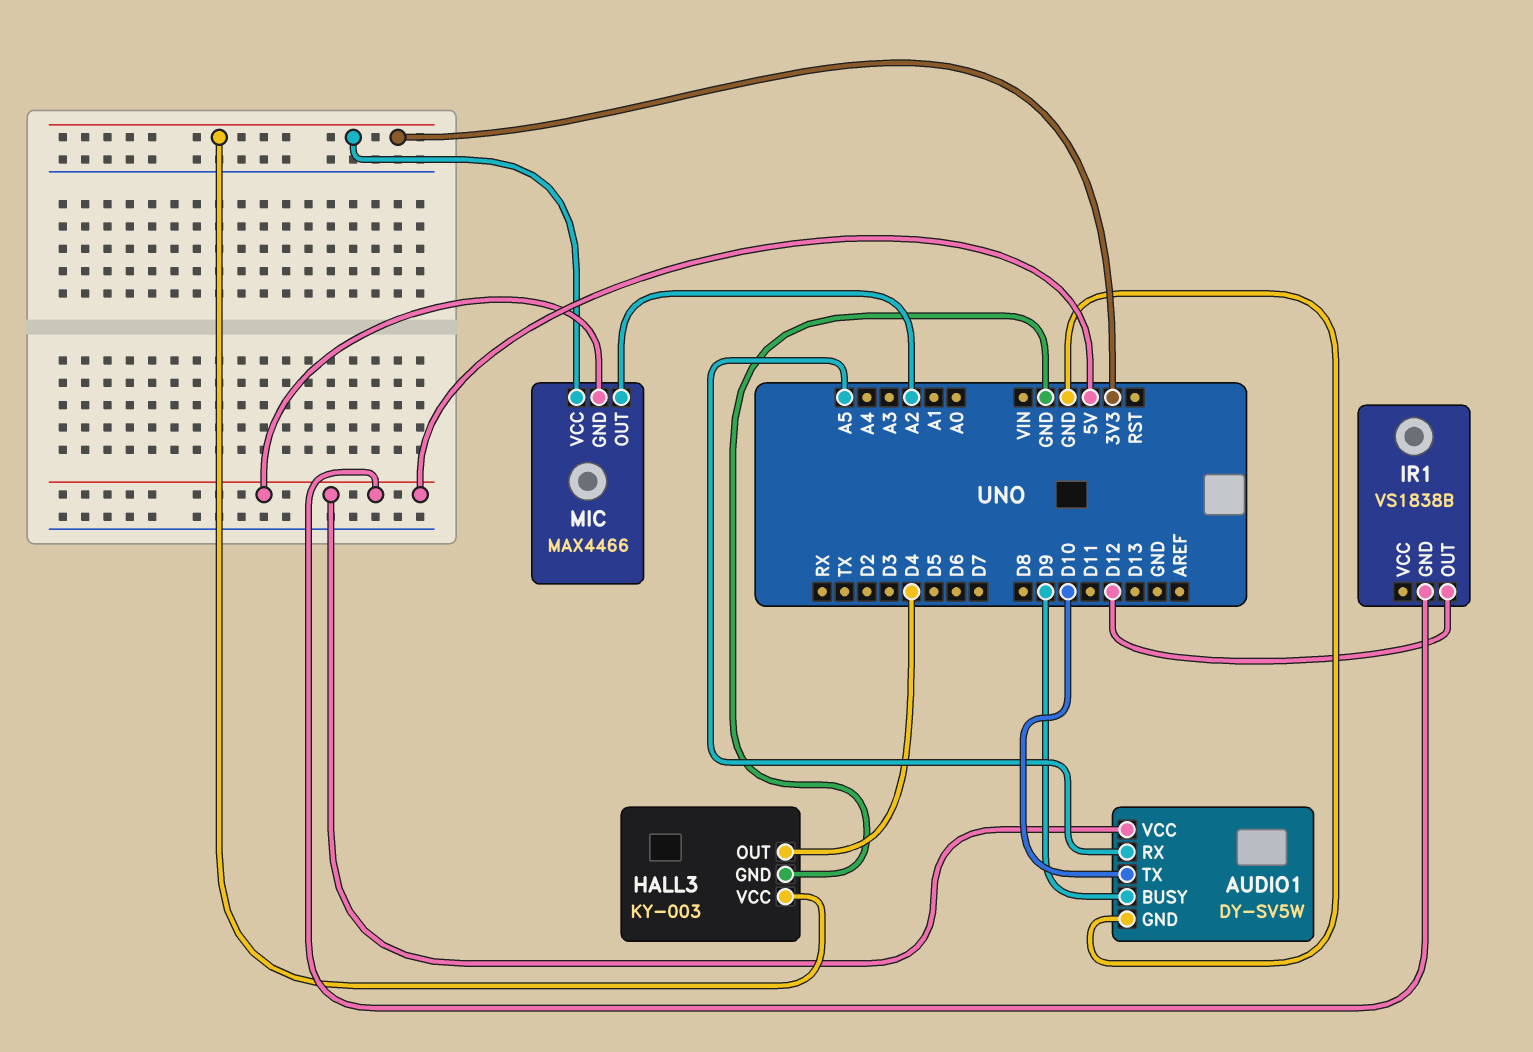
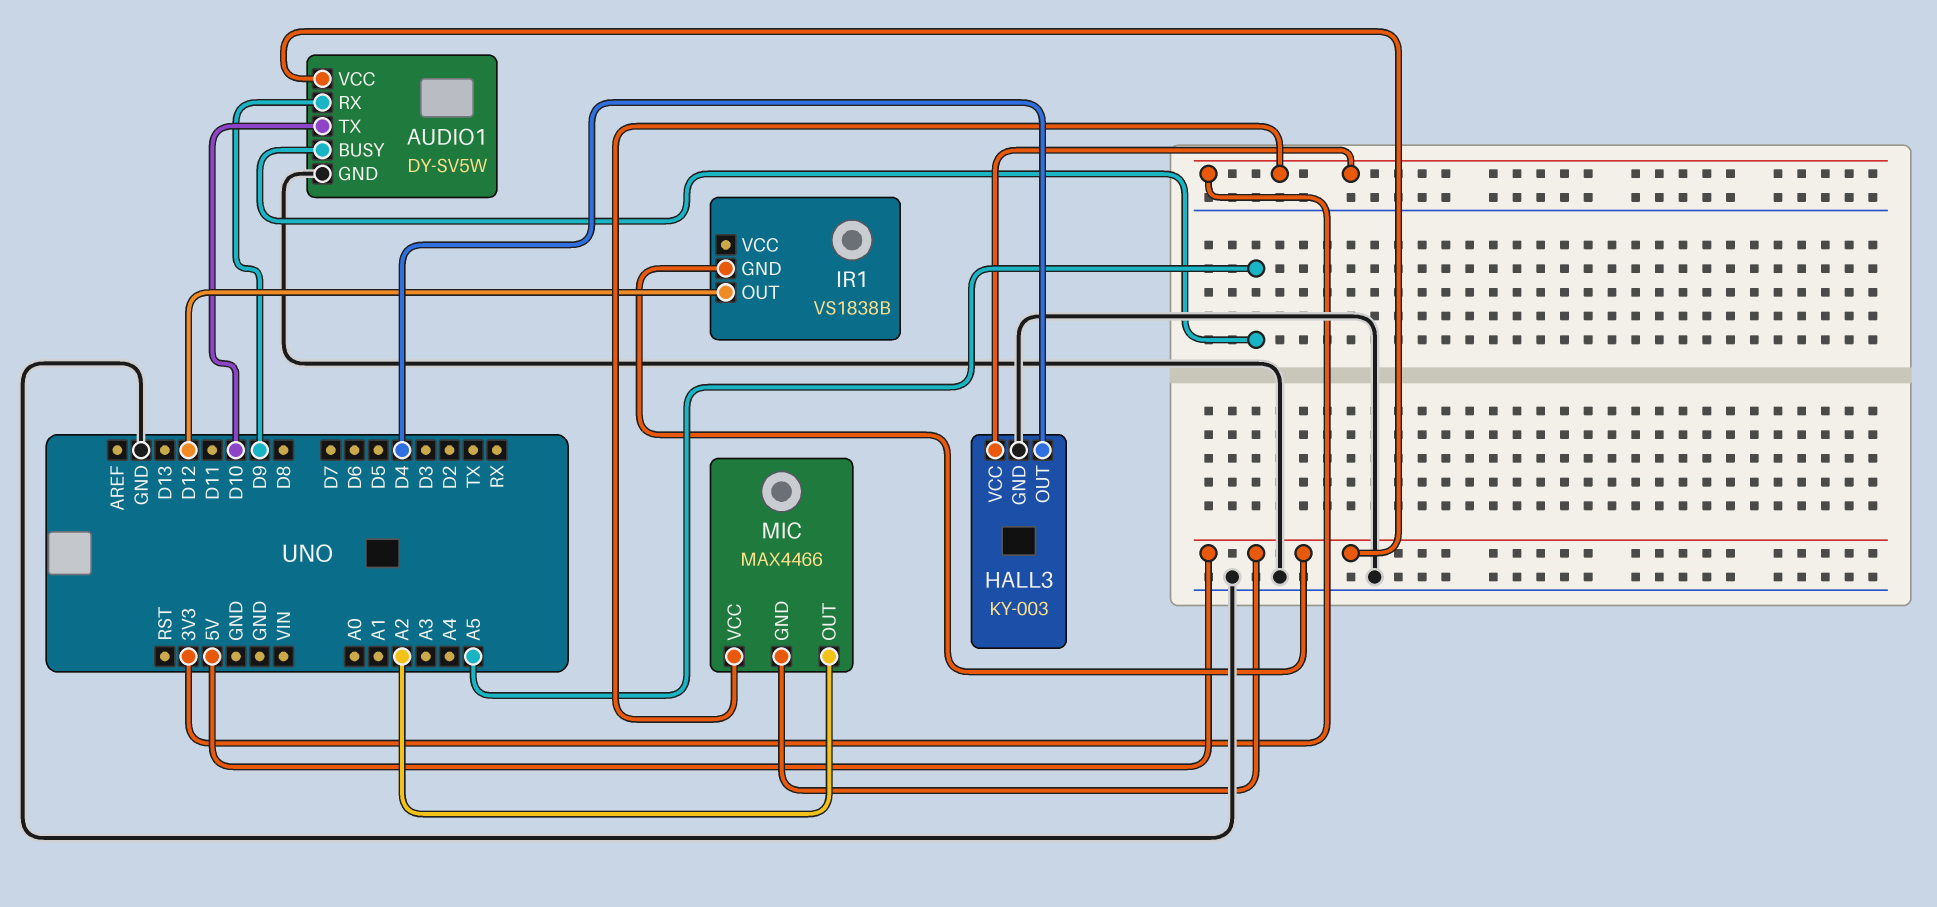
AUDIO1 pin BUSY: D9 -> A5
AUDIO1 pin RX: A5 -> D9

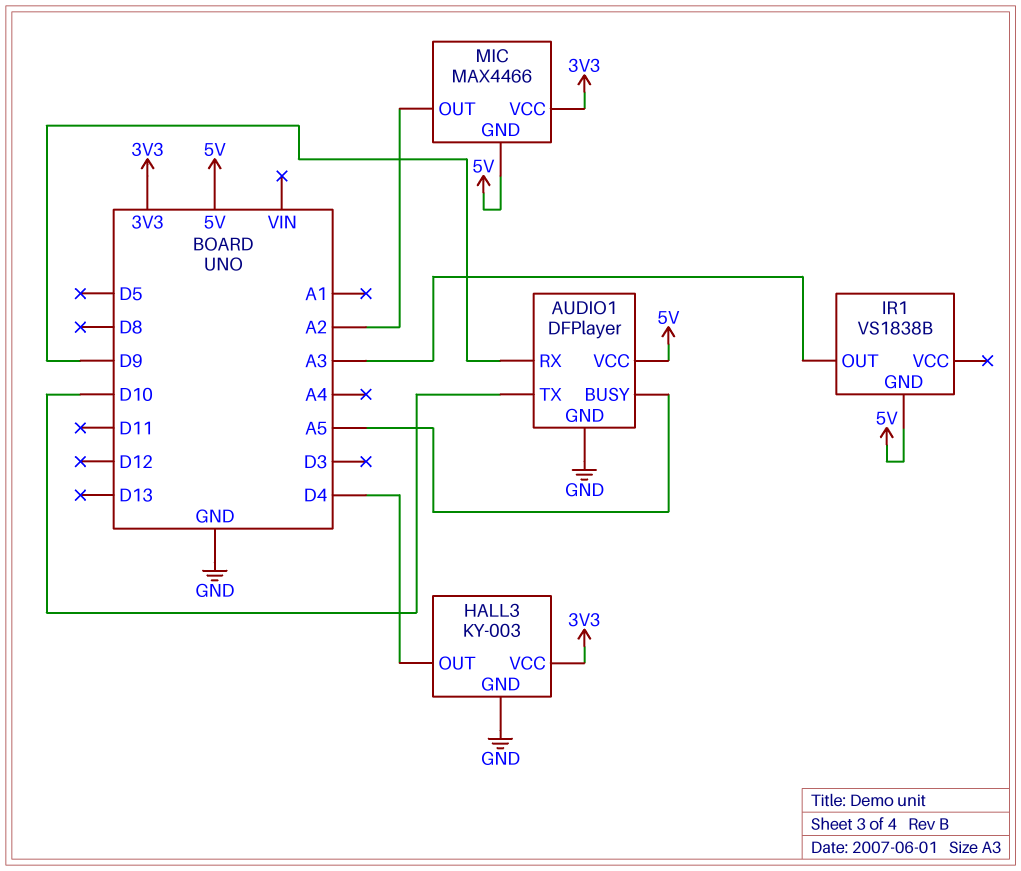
AUDIO1: DY-SV5W -> DFPlayer
IR1 pin OUT: D12 -> A3

